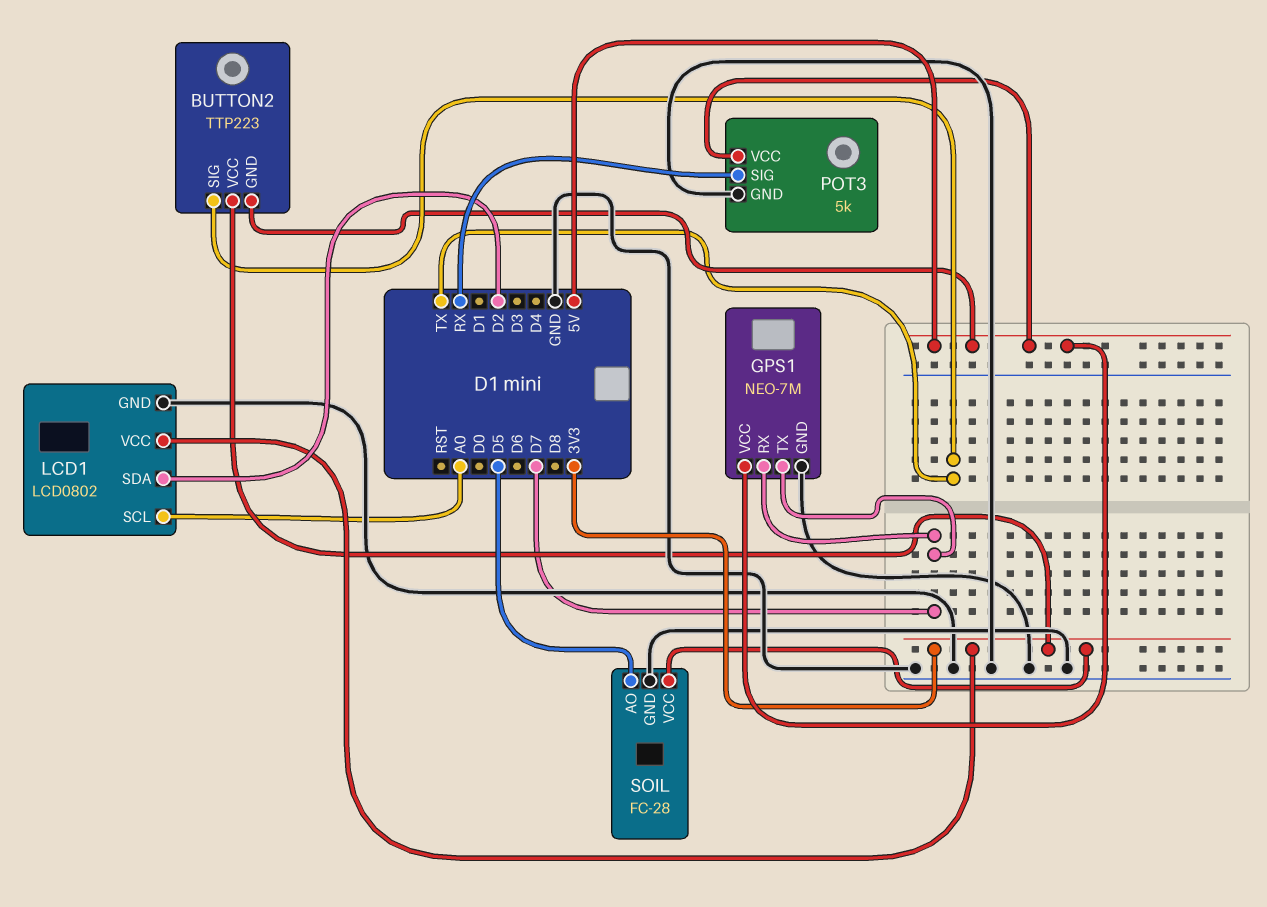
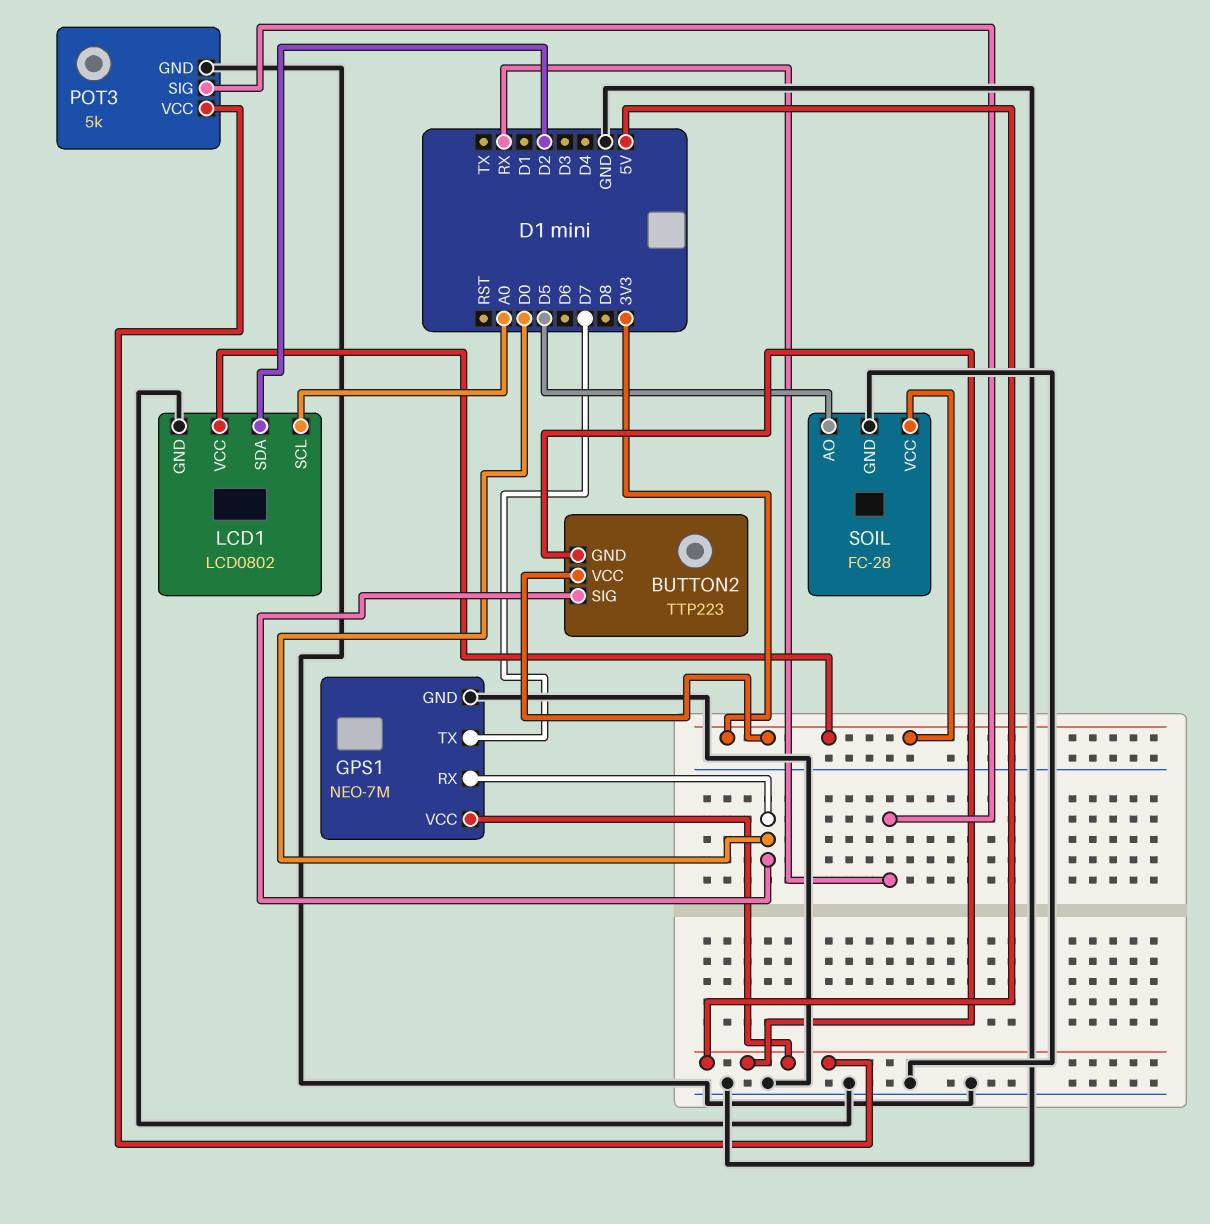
BUTTON2 pin SIG: TX -> D0
GPS1 pin RX: D7 -> D0

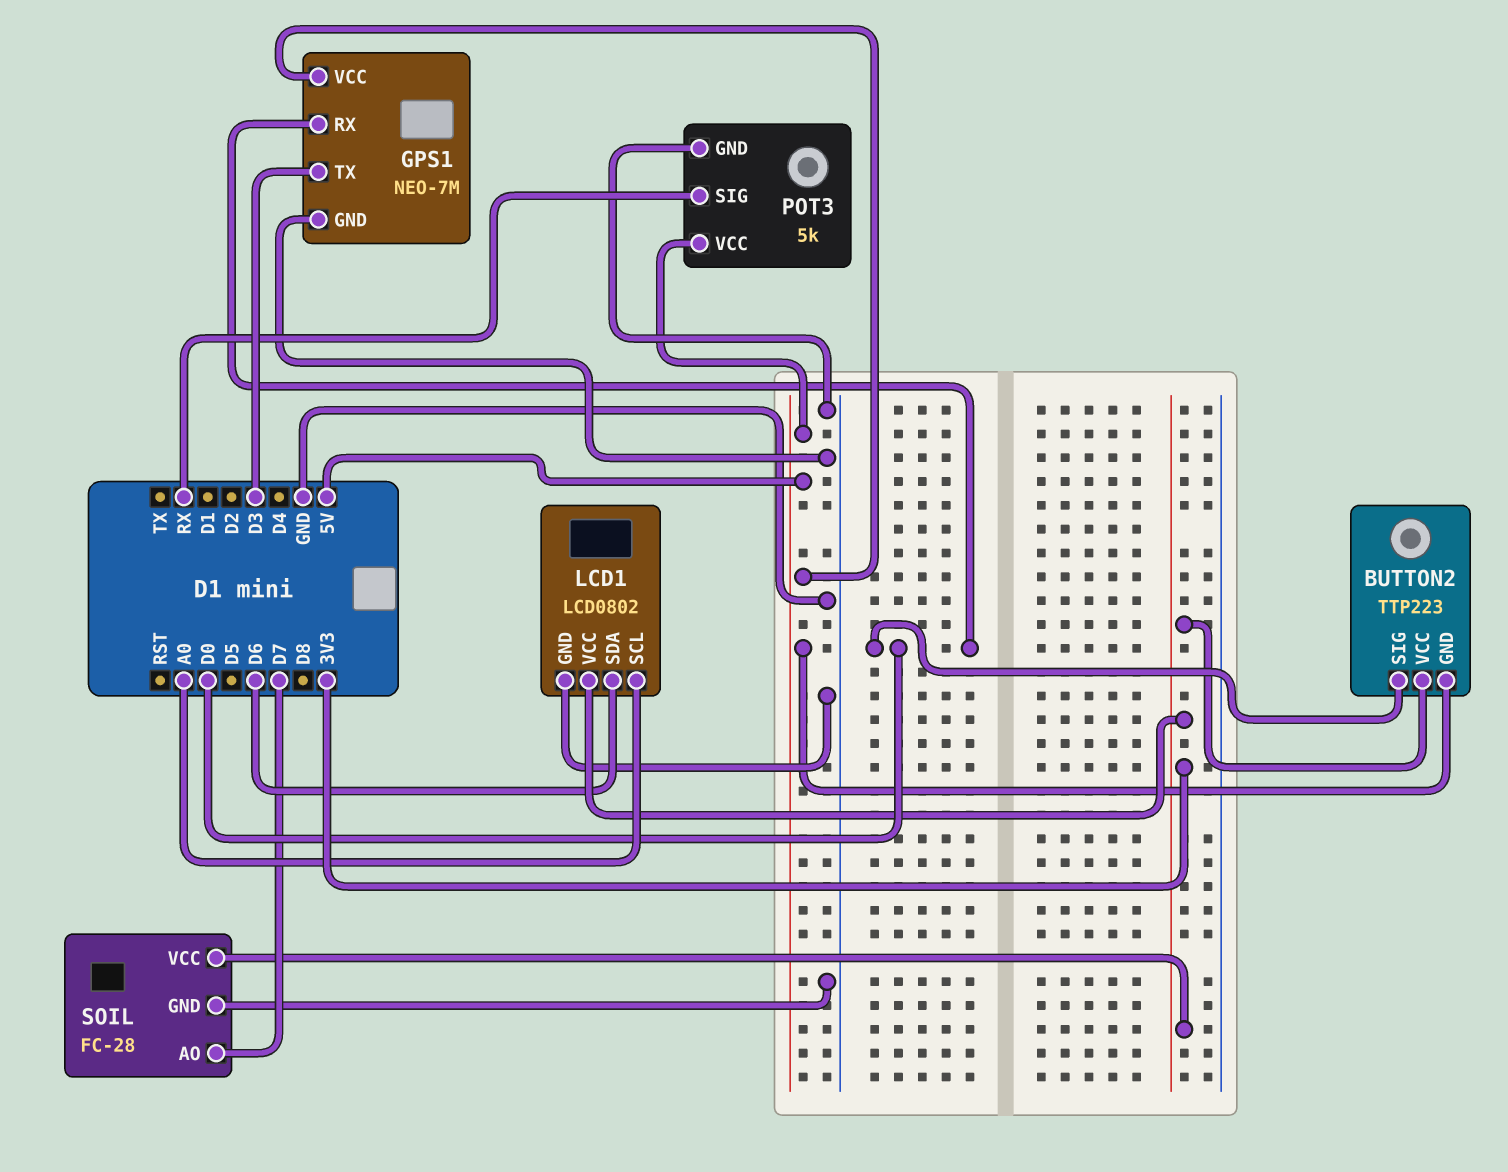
GPS1 pin TX: D7 -> D3
LCD1 pin SDA: D2 -> D6
SOIL pin AO: D5 -> D7

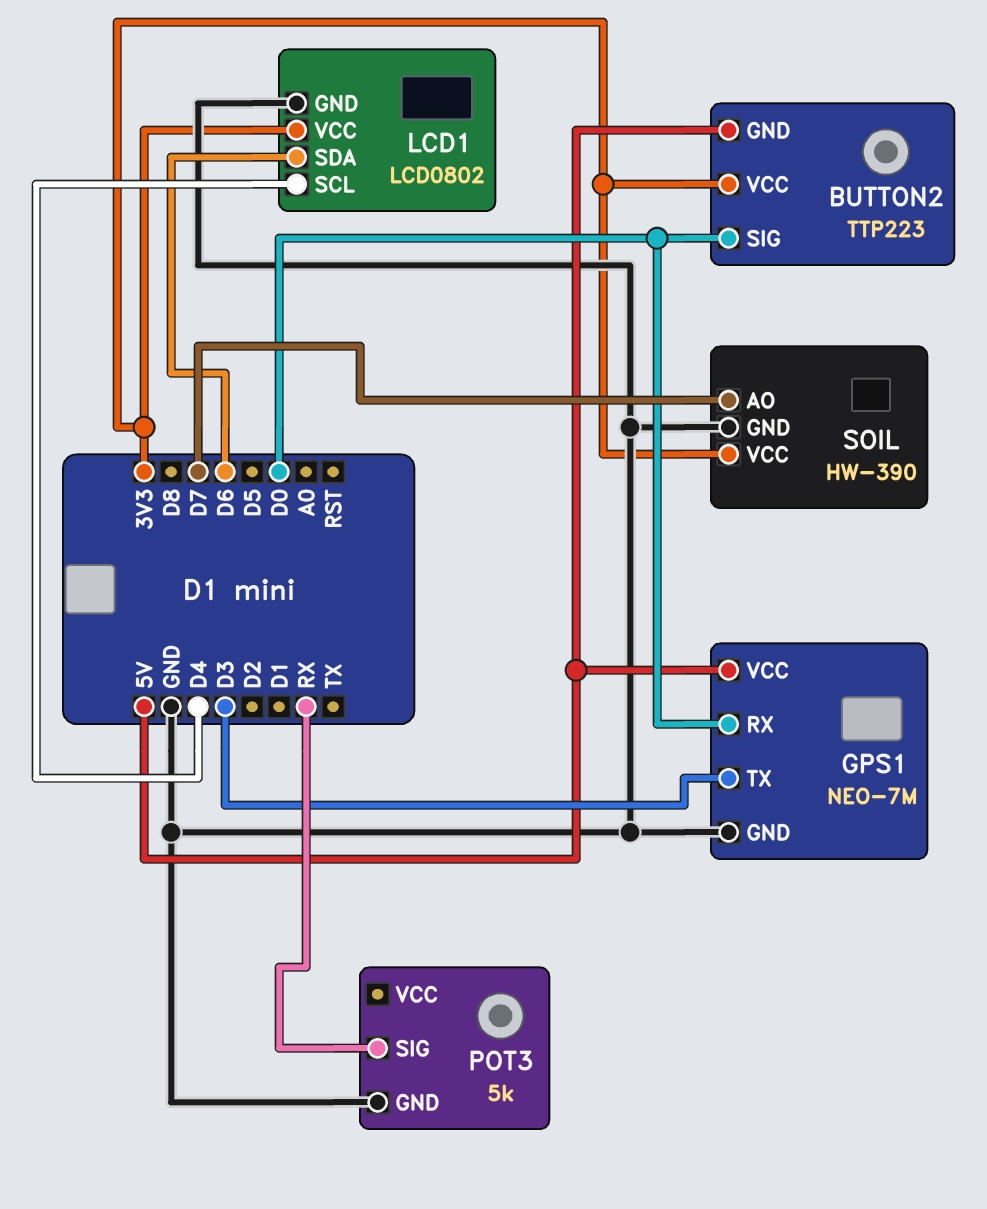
LCD1 pin SCL: A0 -> D4
POT3 pin VCC: 5V -> none
SOIL: FC-28 -> HW-390

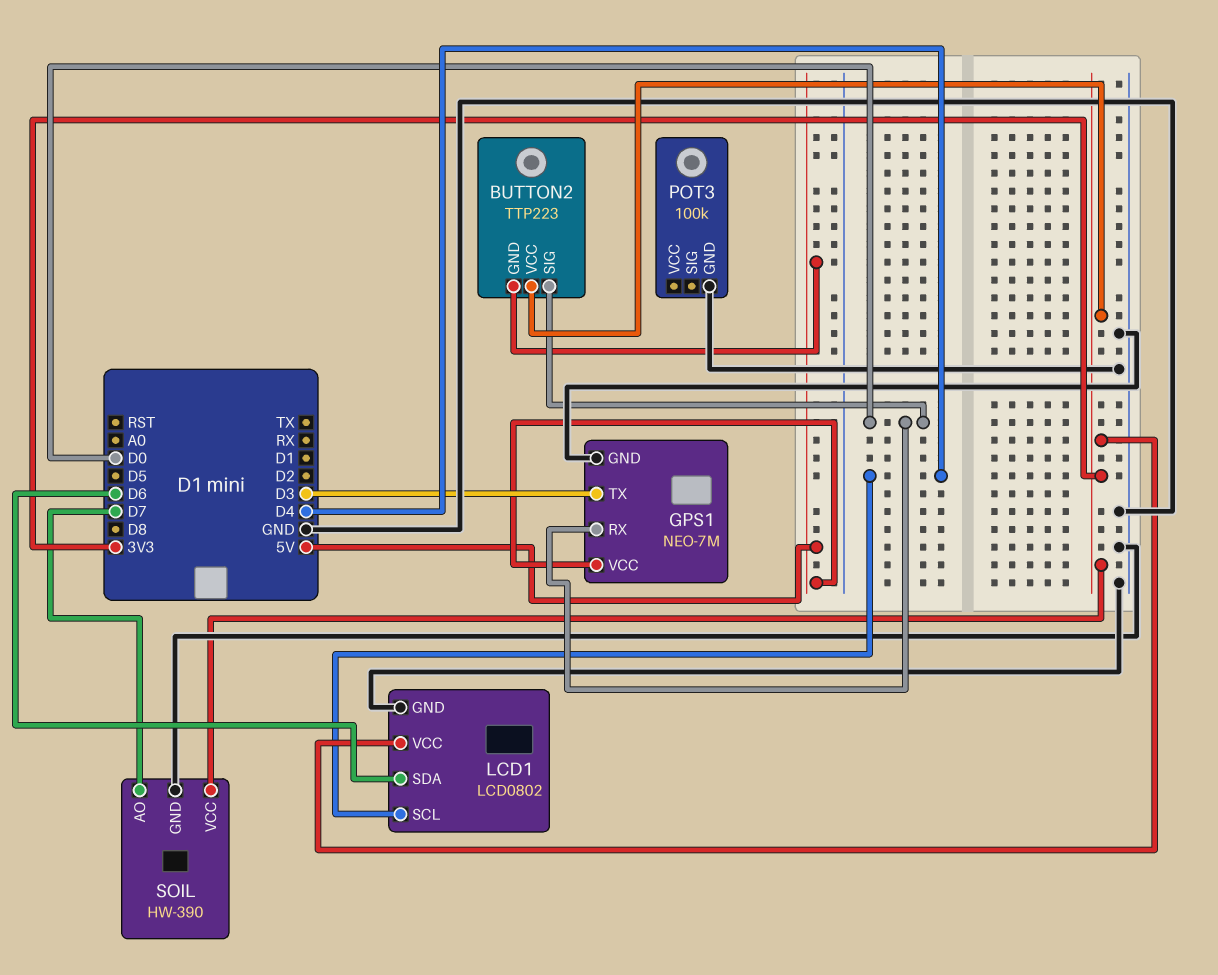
POT3: 5k -> 100k
POT3 pin SIG: RX -> none

